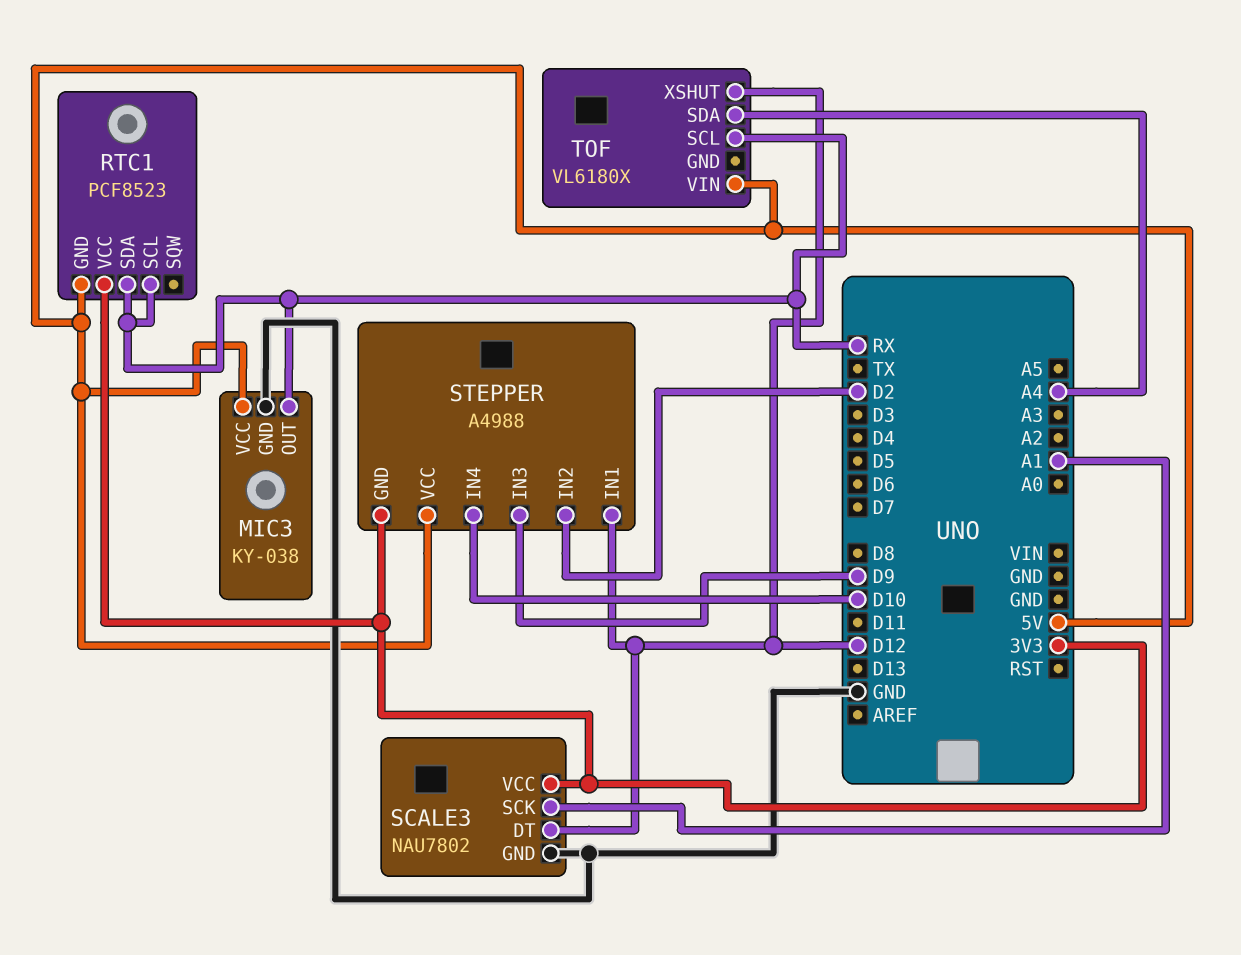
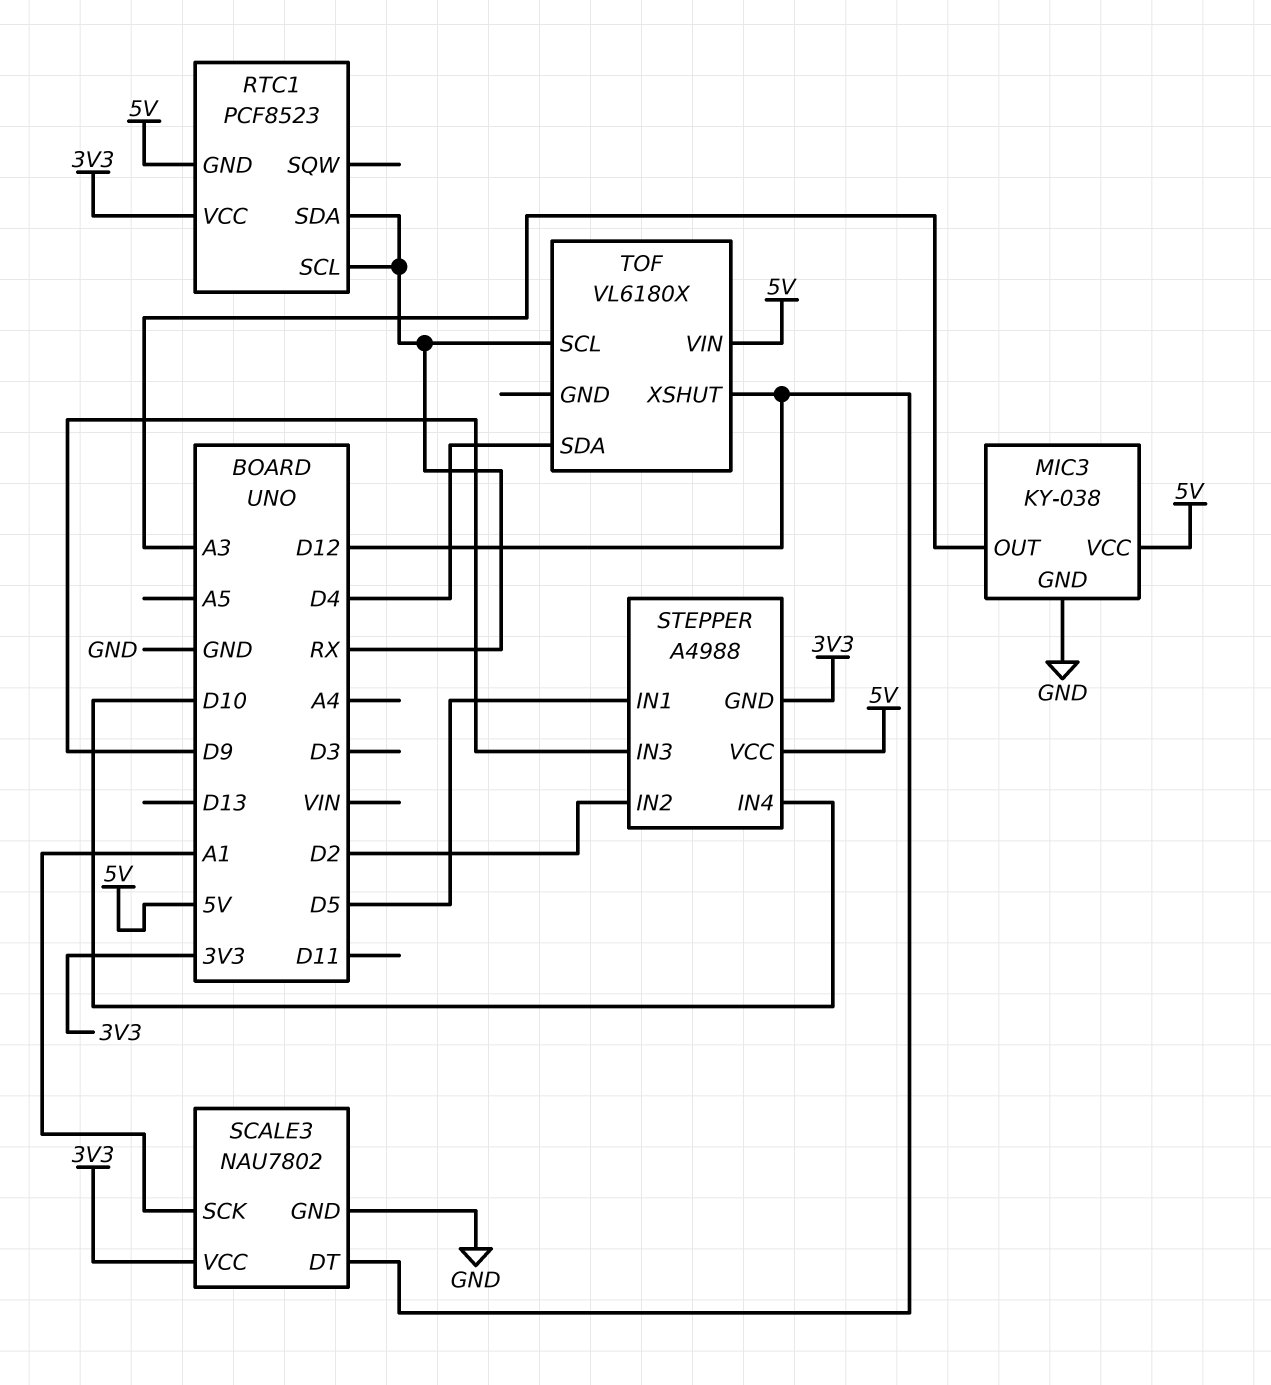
MIC3 pin OUT: RX -> A3
STEPPER pin IN1: D12 -> D5
TOF pin SDA: A4 -> D4

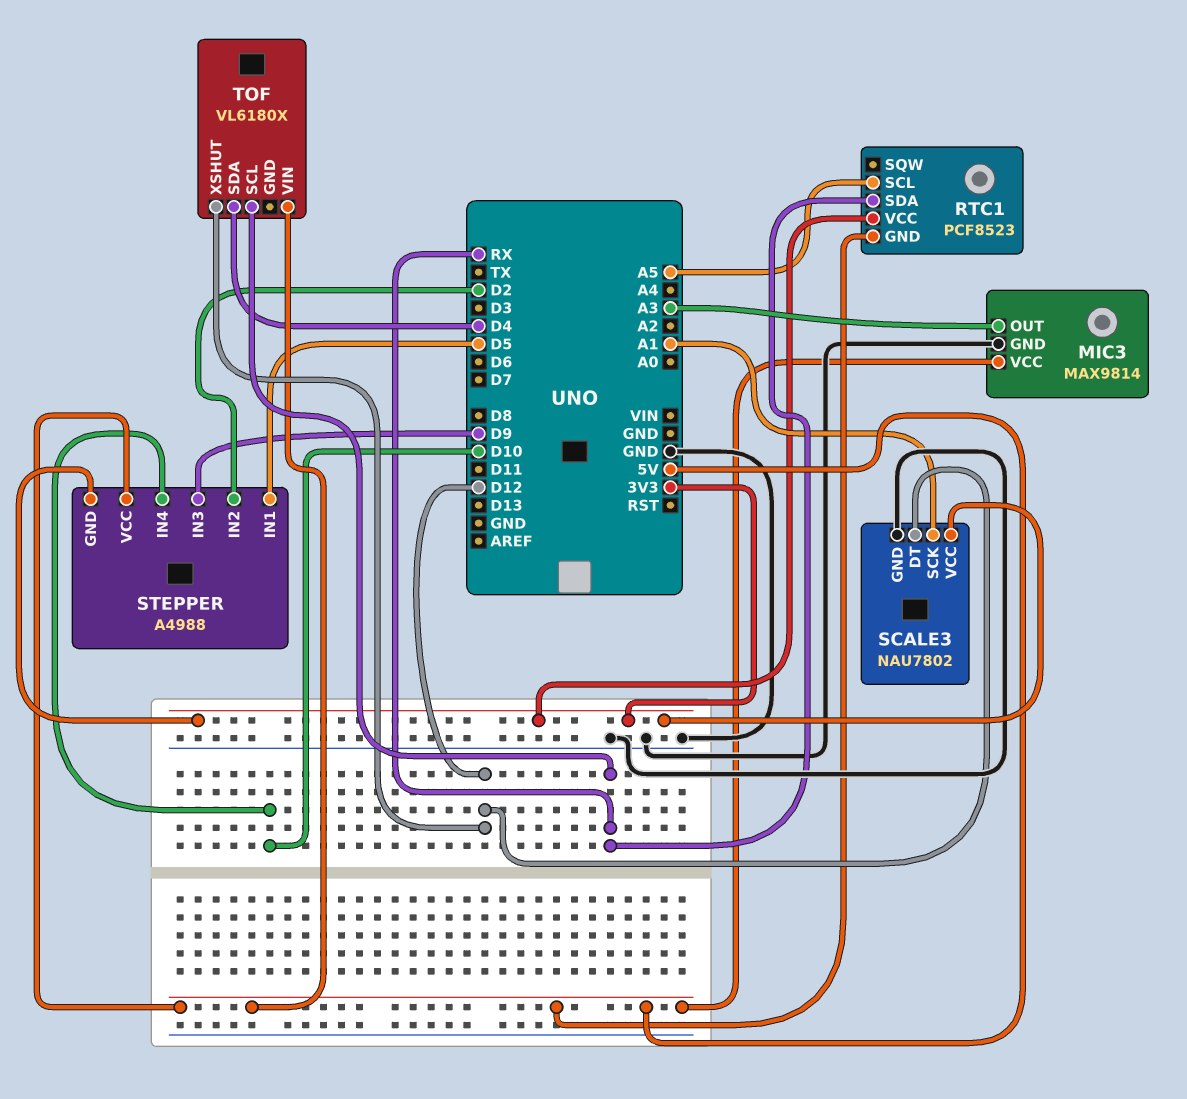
MIC3: KY-038 -> MAX9814
RTC1 pin SCL: RX -> A5

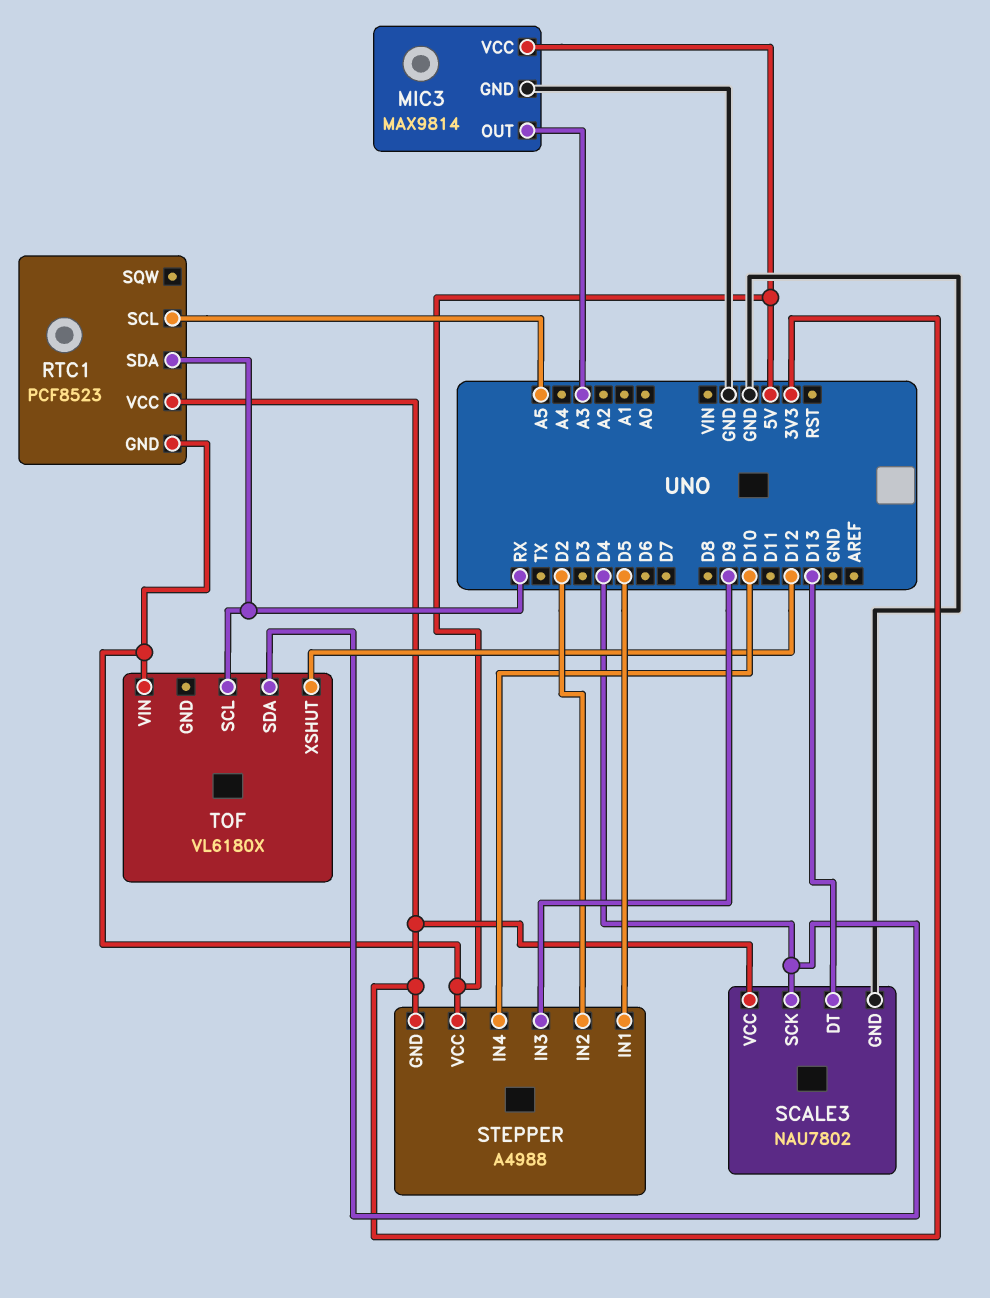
SCALE3 pin DT: D12 -> D13
SCALE3 pin SCK: A1 -> D4

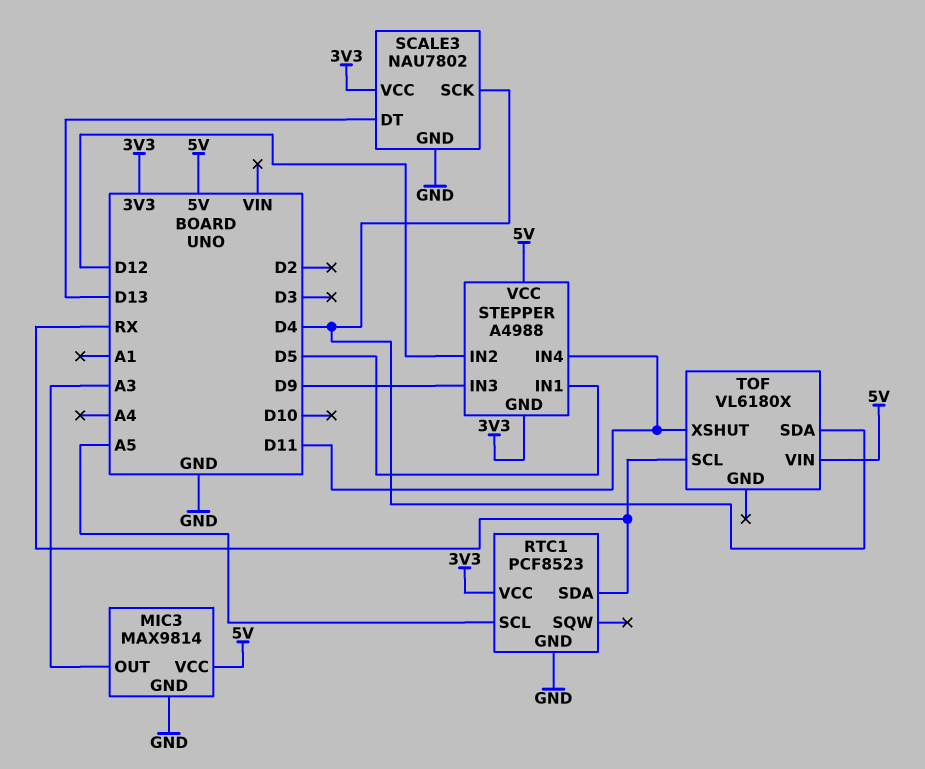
RTC1 pin GND: 5V -> GND
STEPPER pin IN2: D2 -> D12
STEPPER pin IN4: D10 -> D11
TOF pin XSHUT: D12 -> D11

